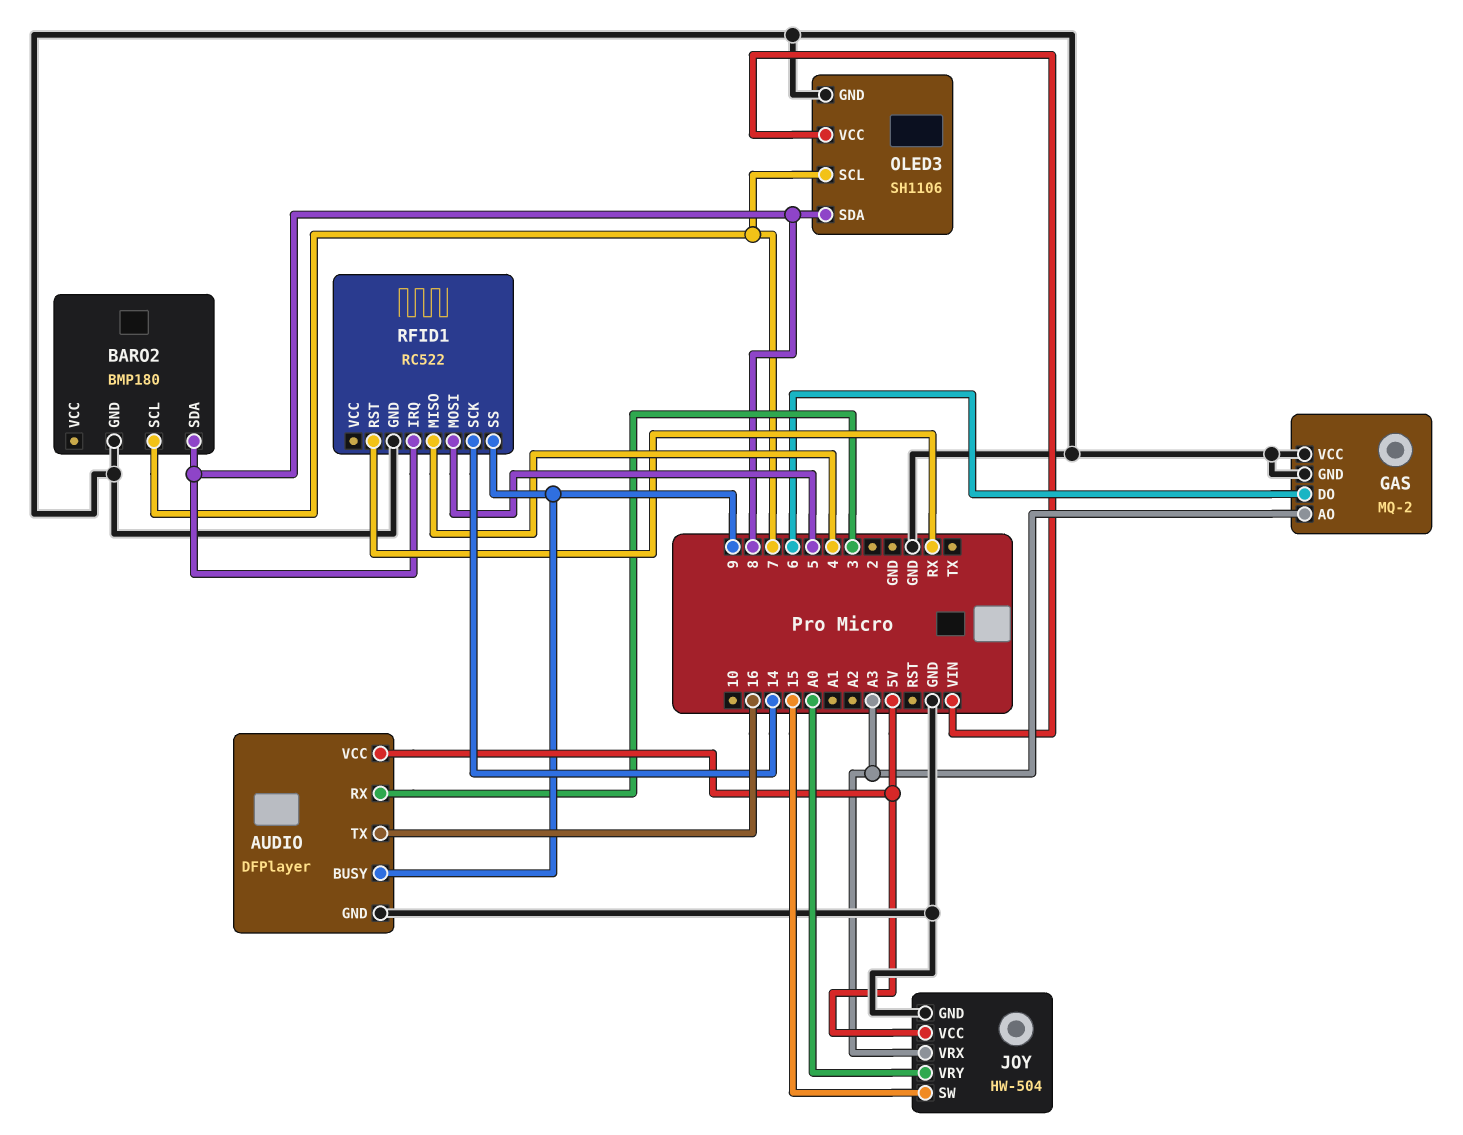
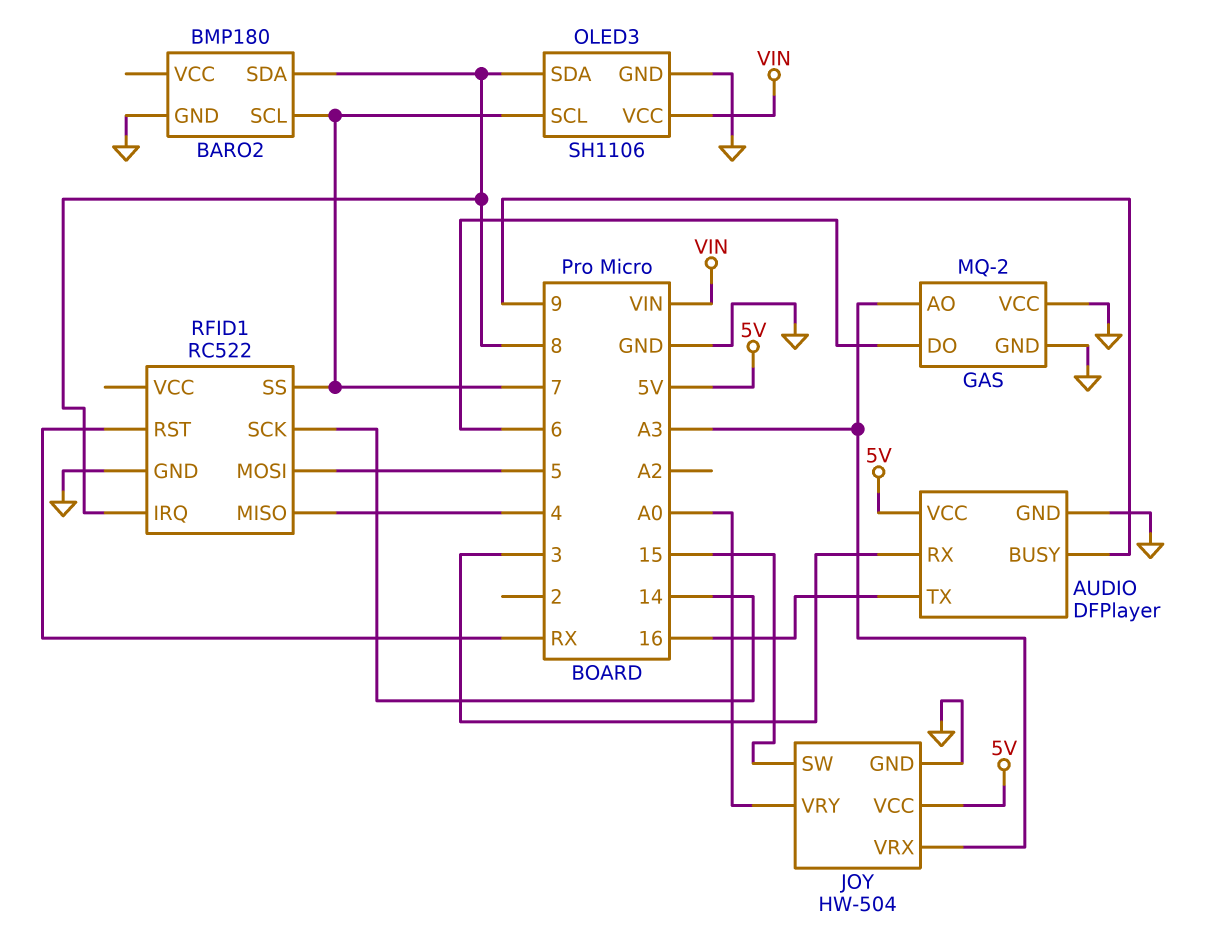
RFID1 pin SS: 9 -> 7

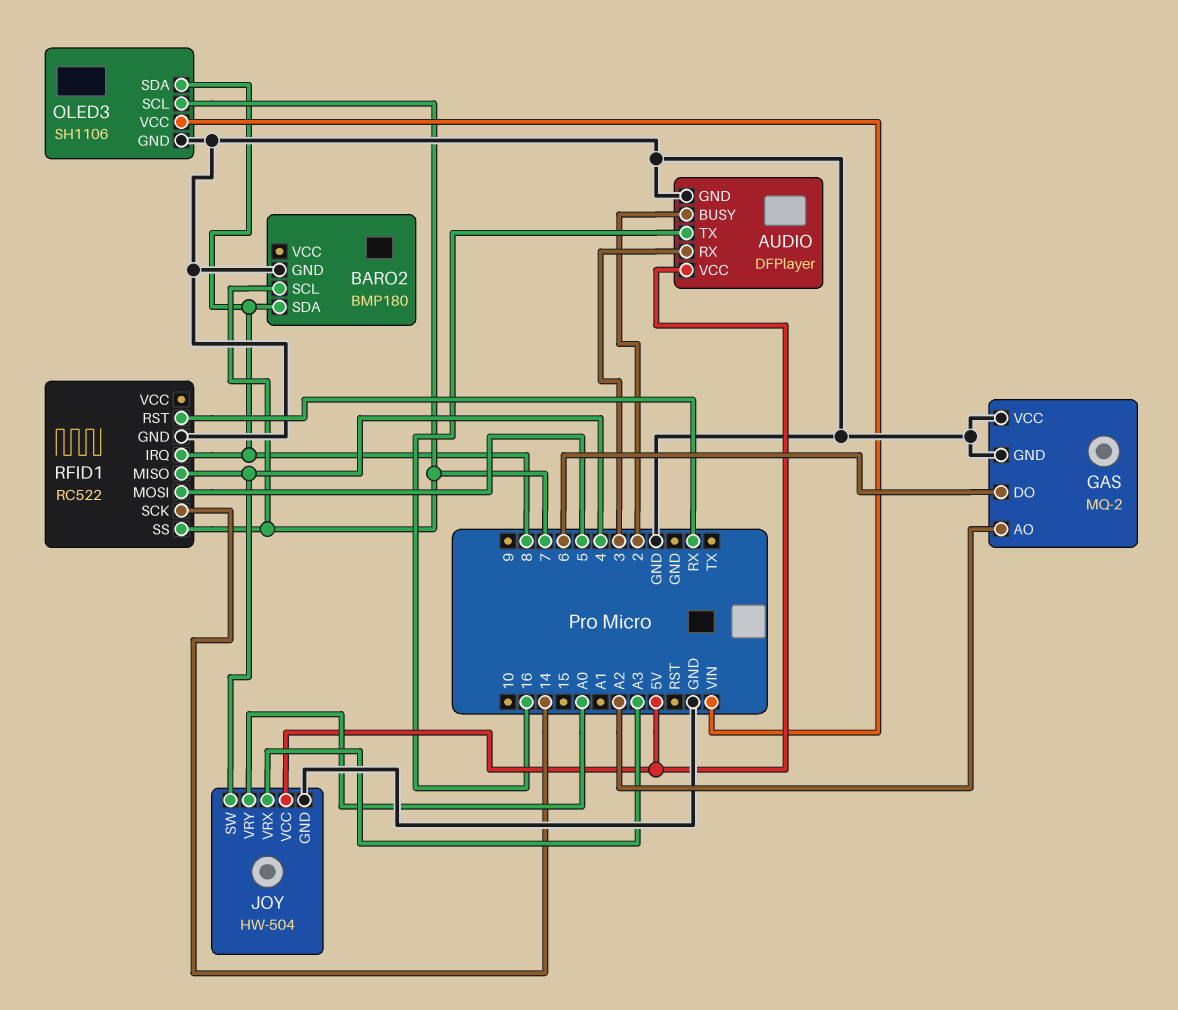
AUDIO pin BUSY: 9 -> 2
GAS pin AO: A3 -> A2
JOY pin SW: 15 -> 4

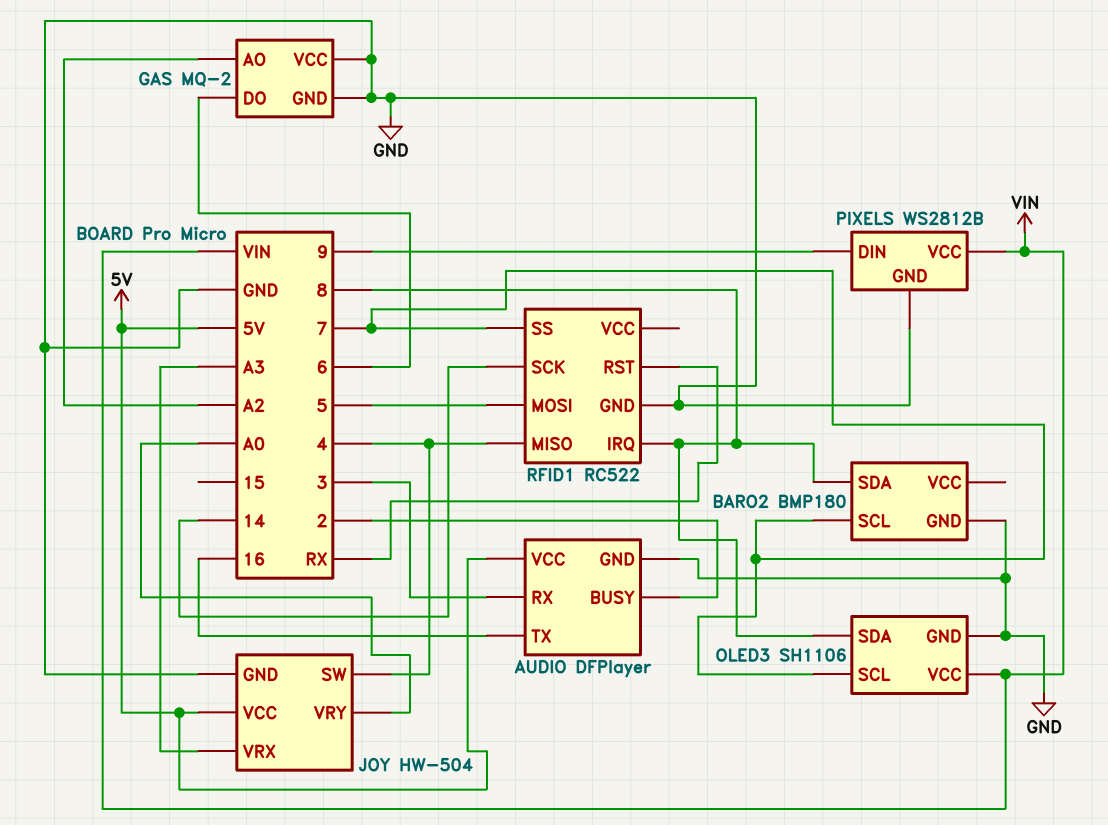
PIXELS: none -> WS2812B
PIXELS pin DIN: none -> 9
PIXELS pin GND: none -> GND
PIXELS pin VCC: none -> VIN

